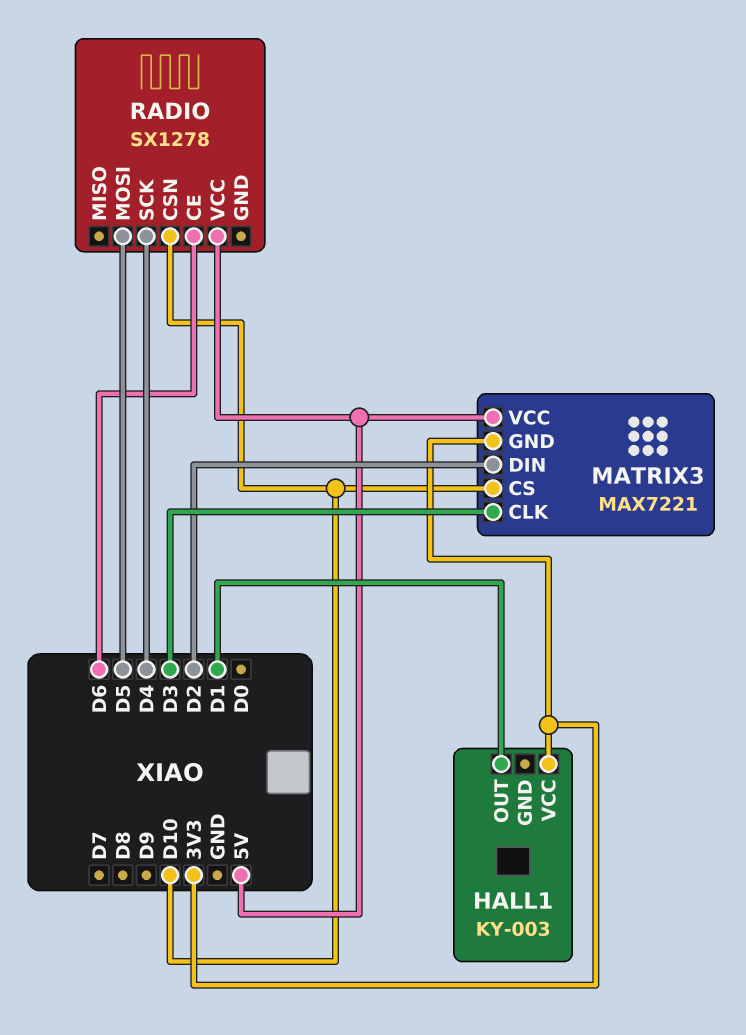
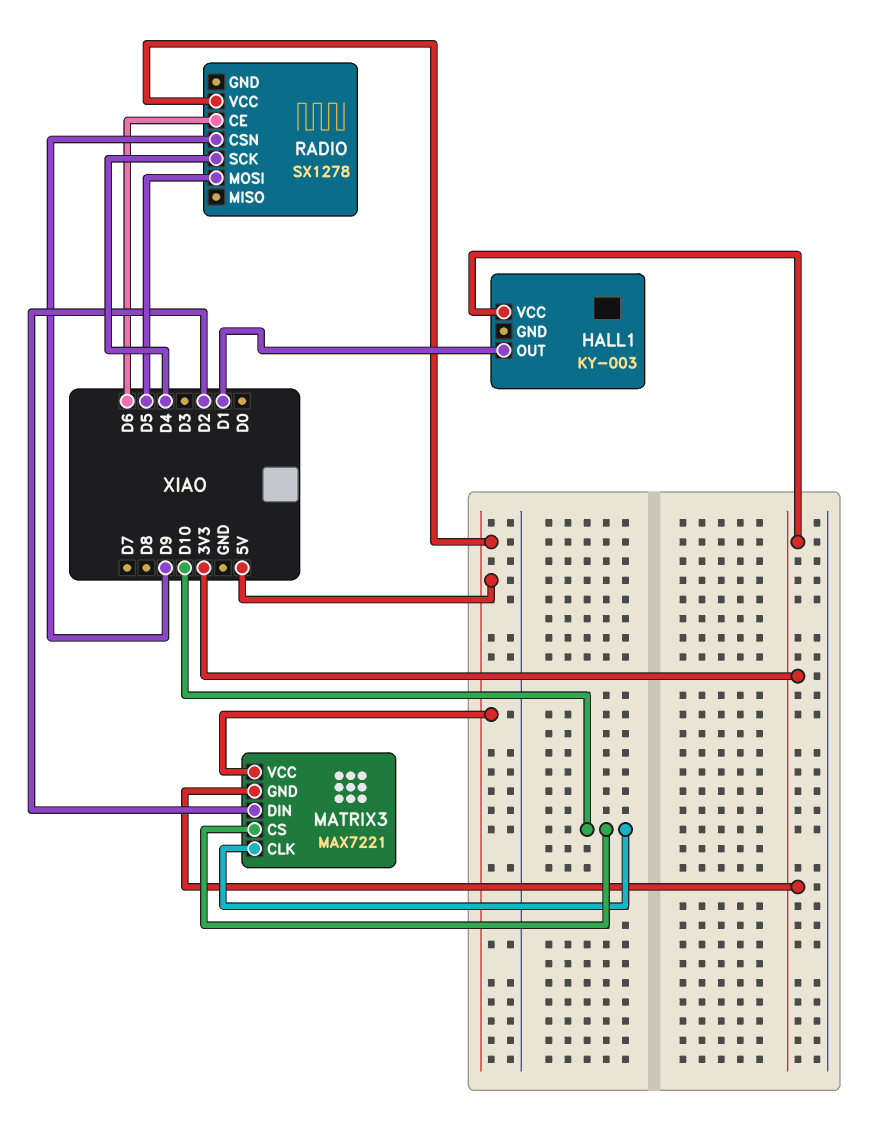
MATRIX3 pin CLK: D3 -> D10
RADIO pin CSN: D10 -> D9

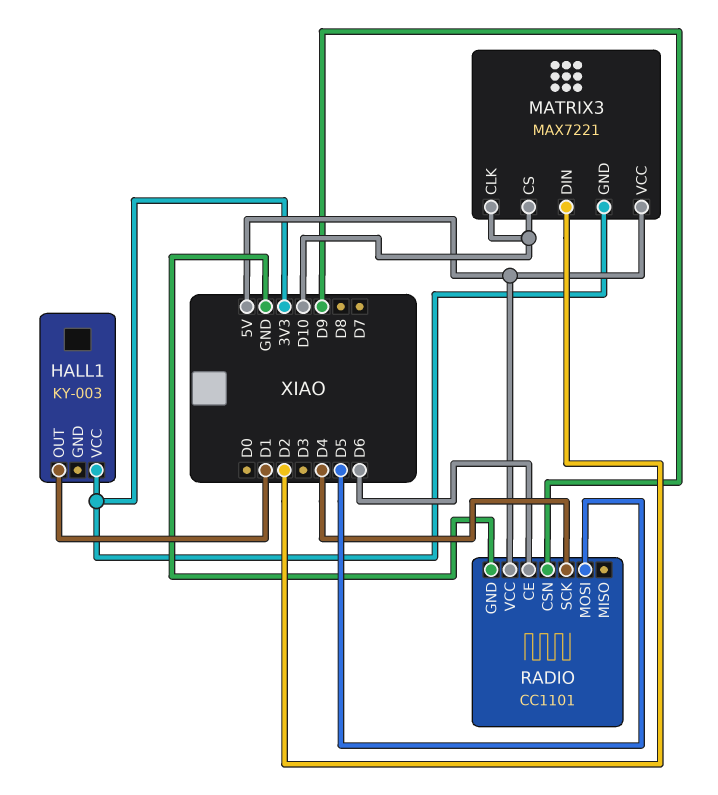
RADIO: SX1278 -> CC1101
RADIO pin GND: none -> GND

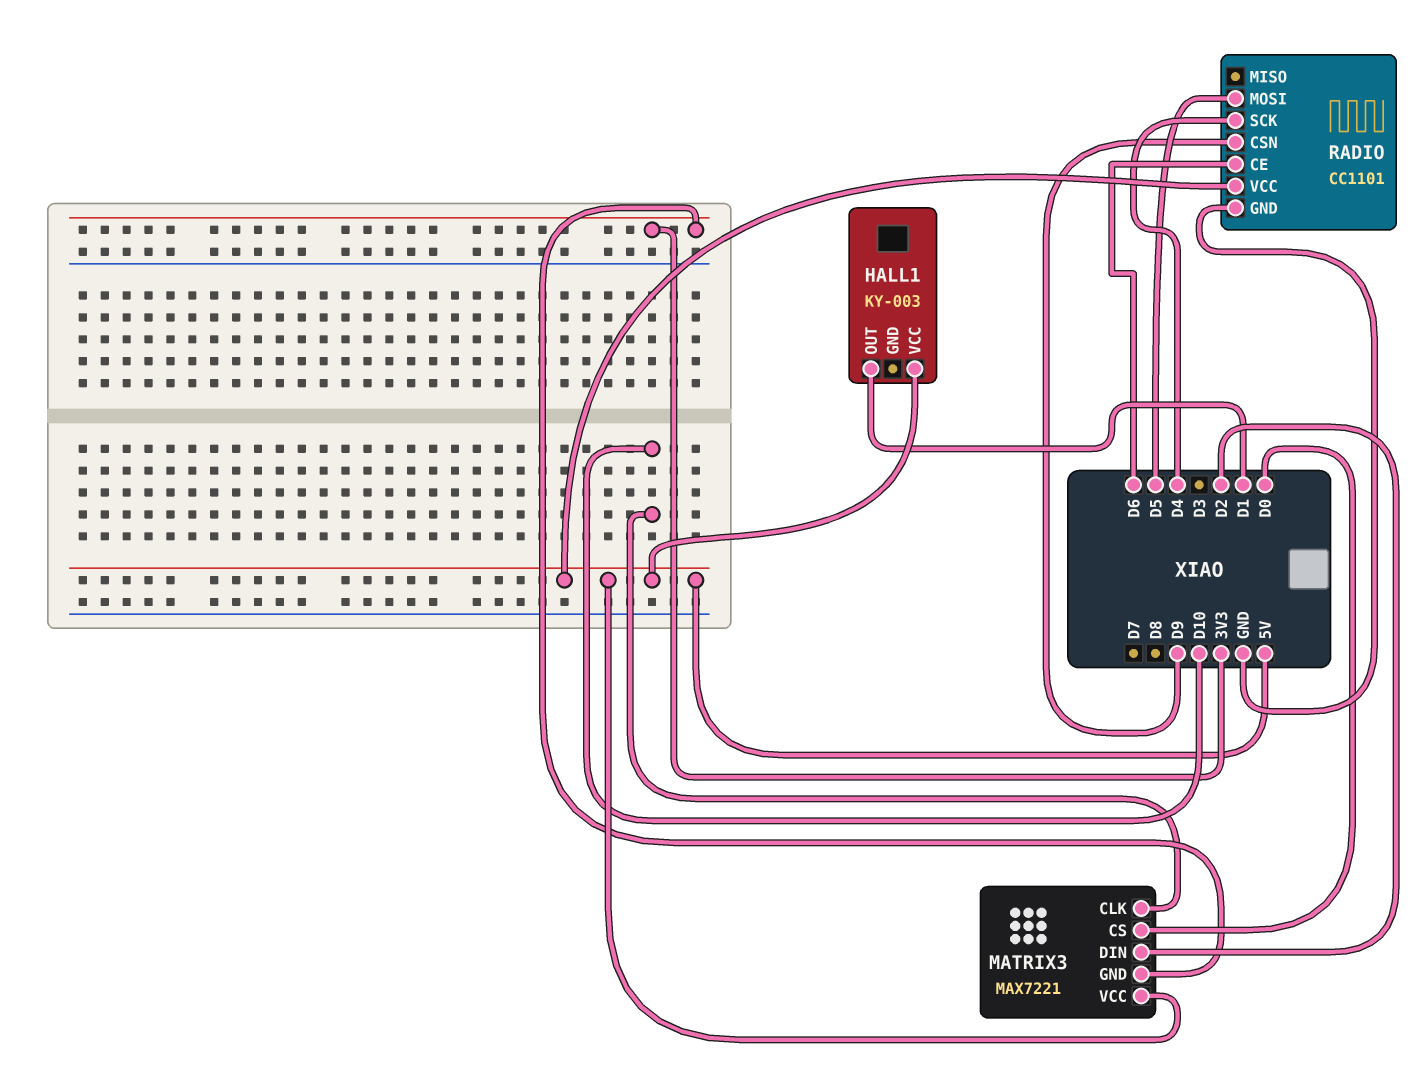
HALL1 pin VCC: 3V3 -> 5V
MATRIX3 pin CS: D10 -> D0

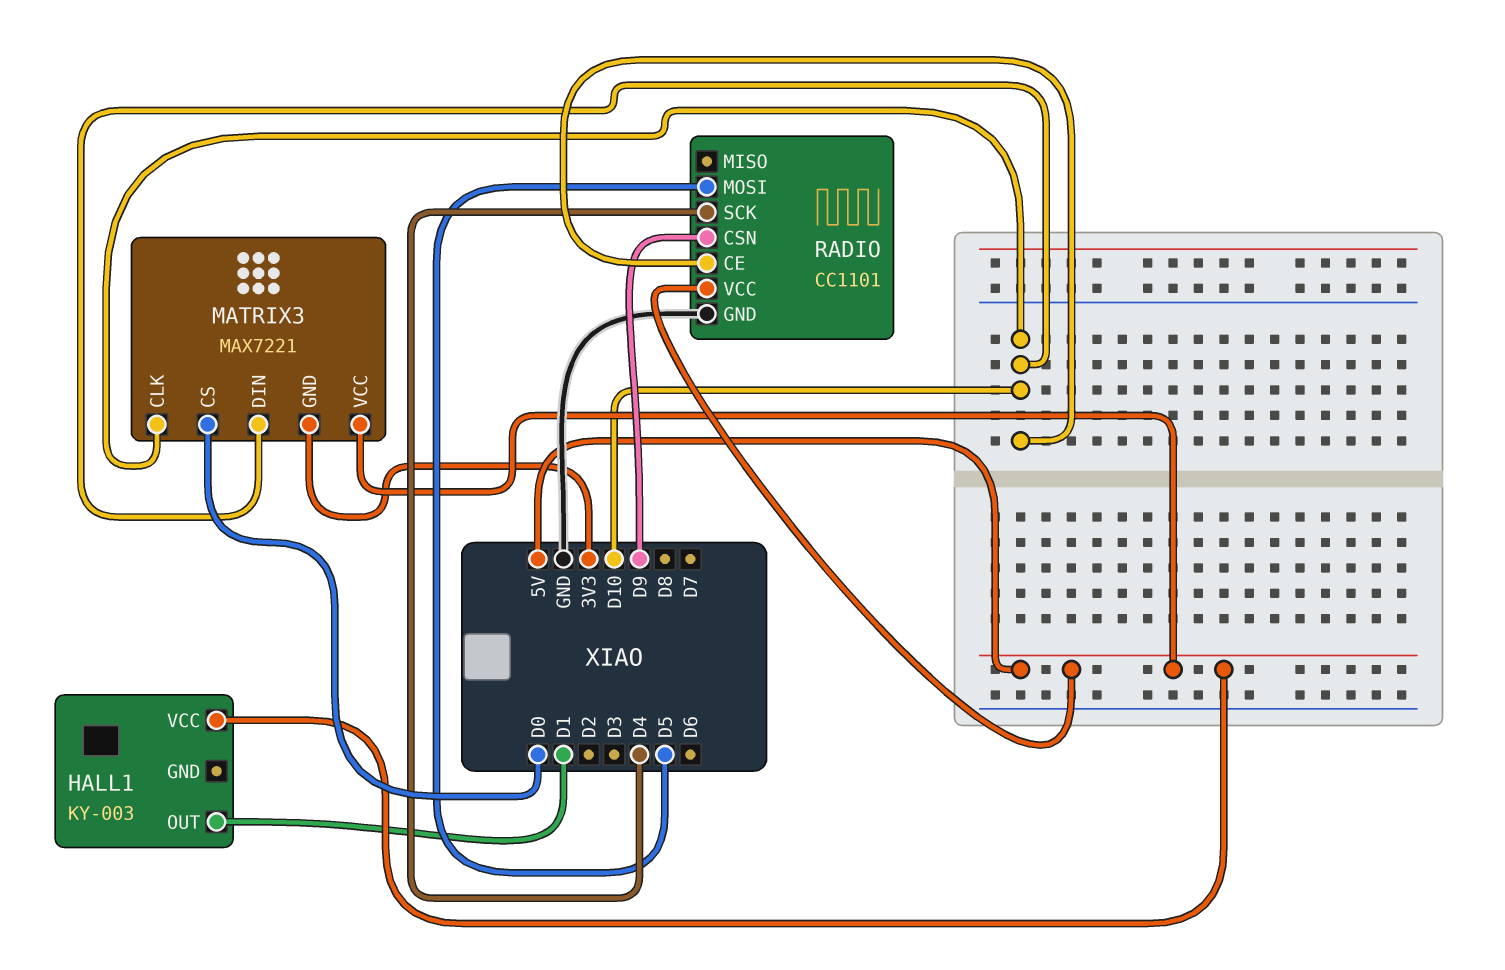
MATRIX3 pin DIN: D2 -> D10
RADIO pin CE: D6 -> D10

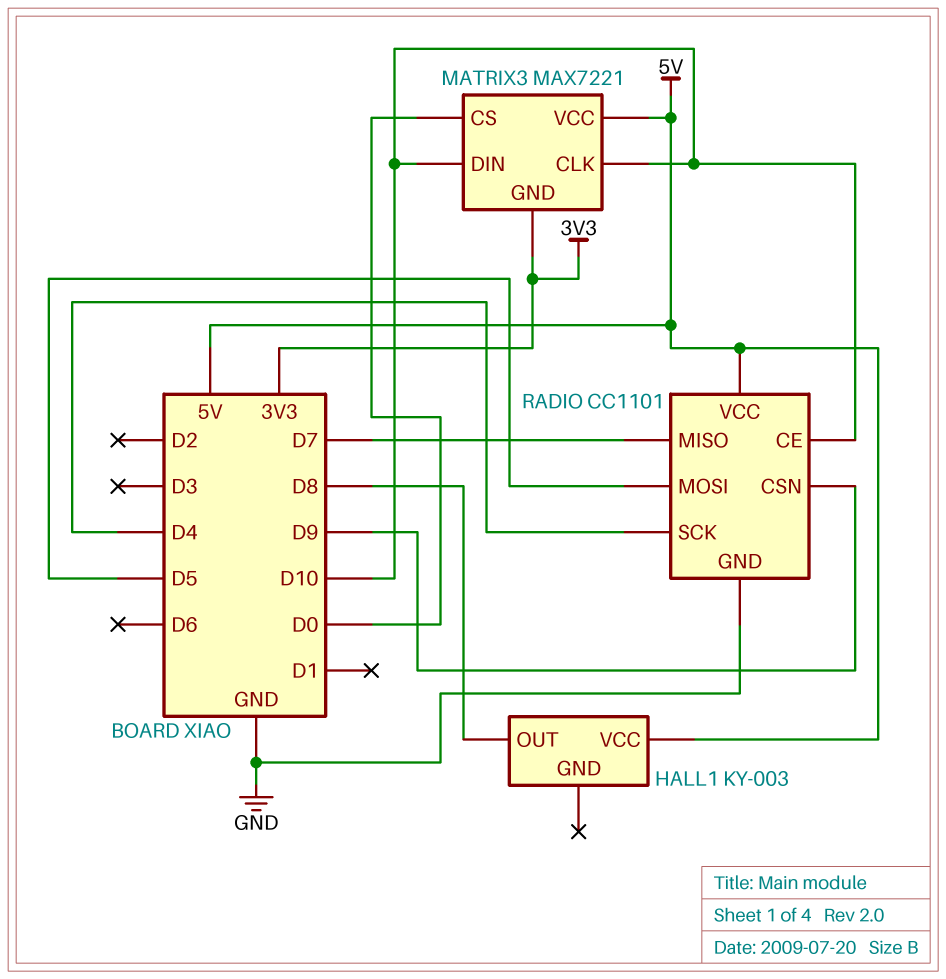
HALL1 pin OUT: D1 -> D8
RADIO pin MISO: none -> D7

